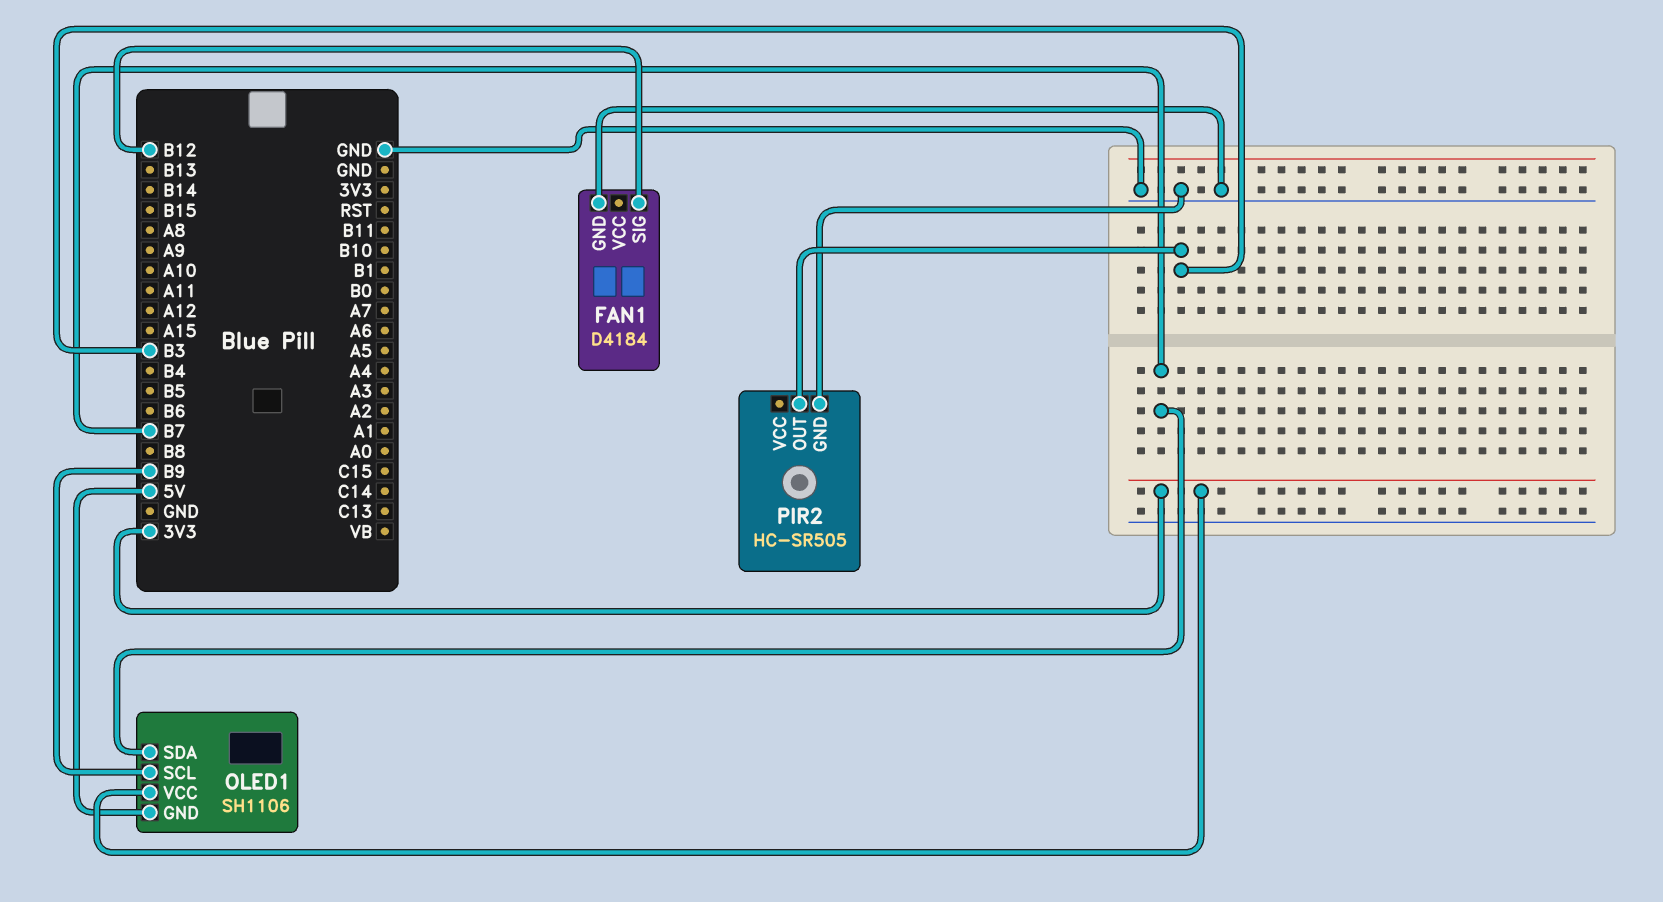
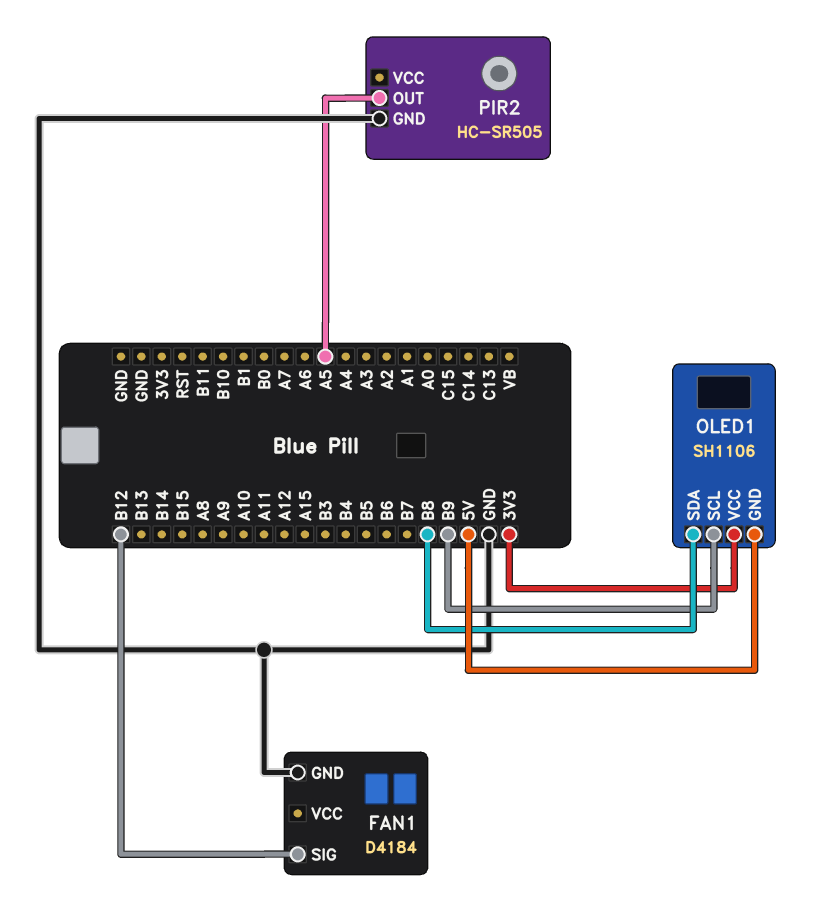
OLED1 pin SDA: B7 -> B8
PIR2 pin OUT: B3 -> A5

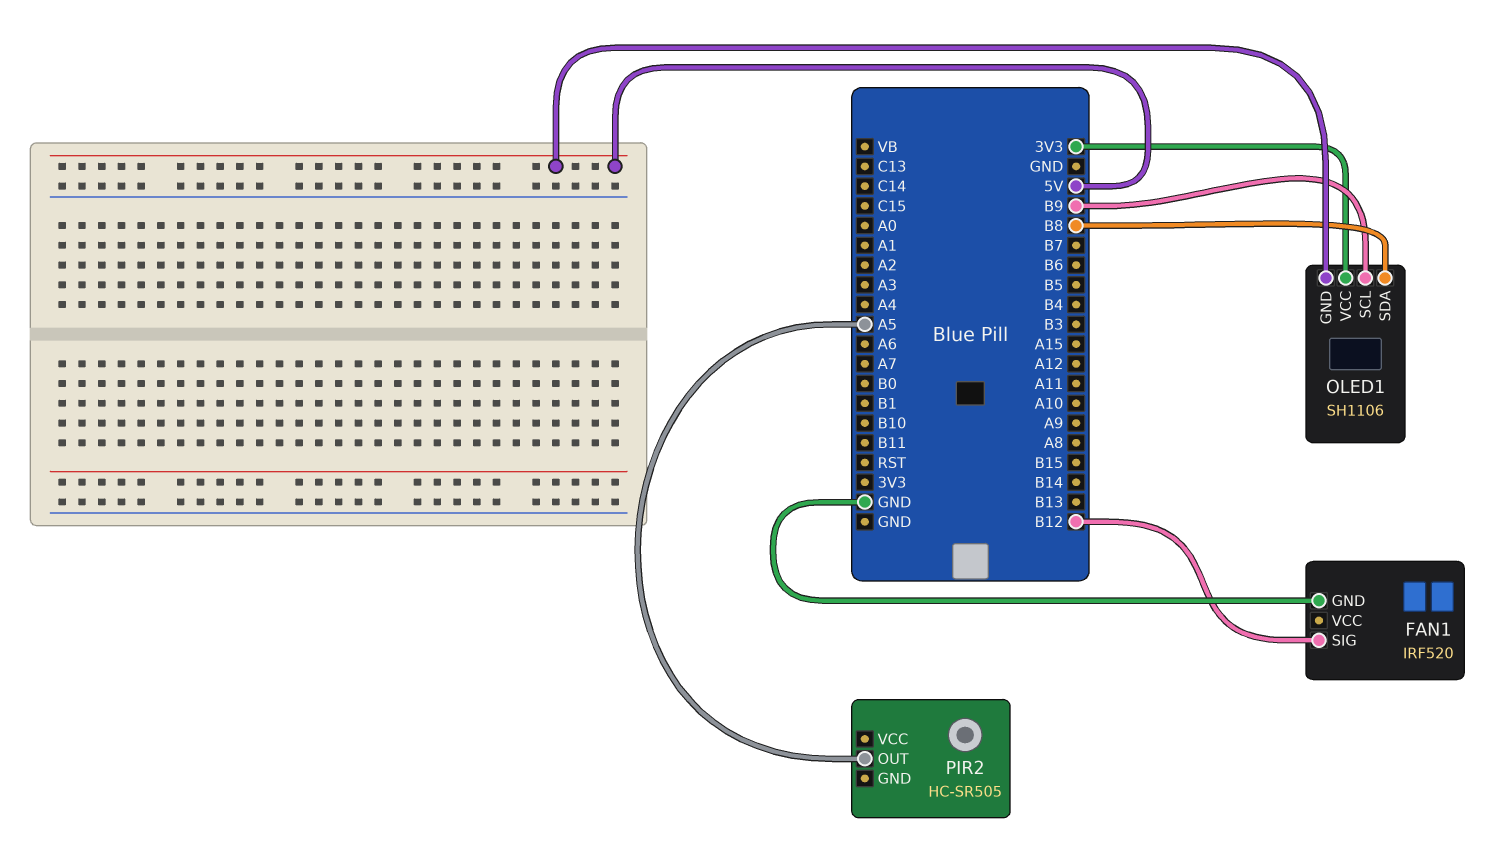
FAN1: D4184 -> IRF520
PIR2 pin GND: GND -> none

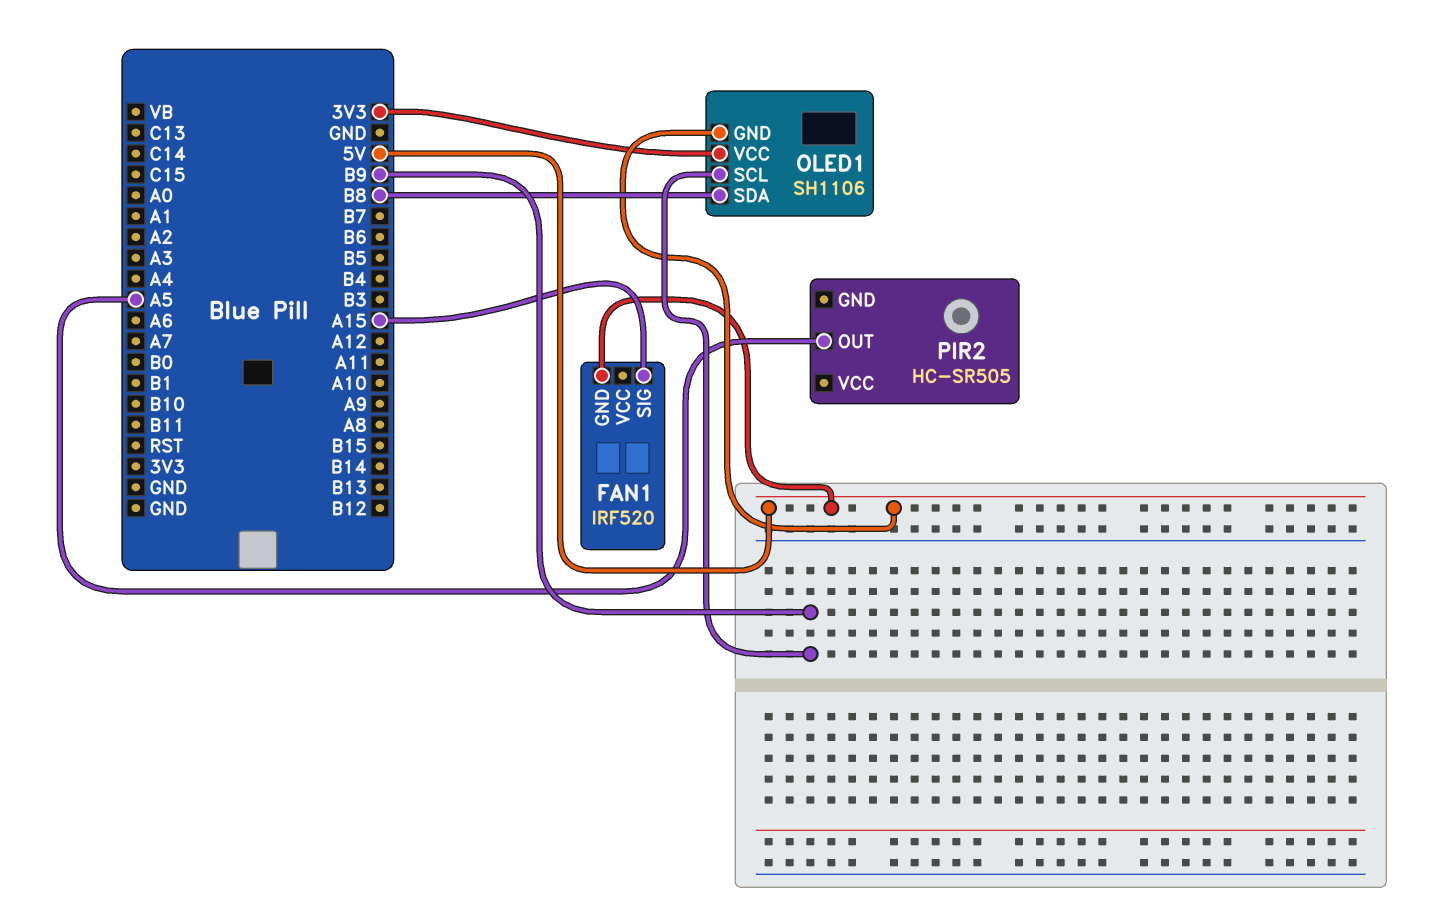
FAN1 pin GND: GND -> 5V
FAN1 pin SIG: B12 -> A15

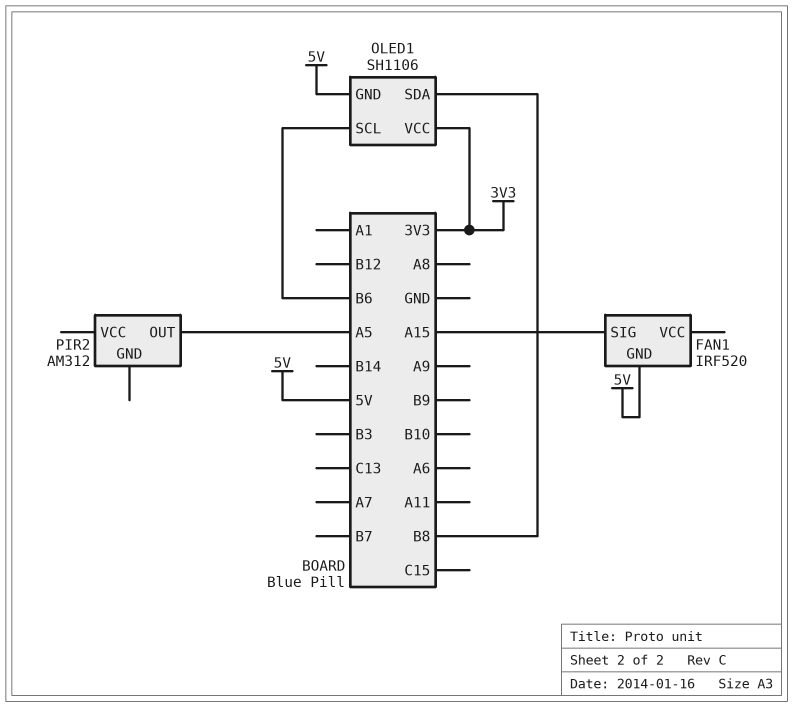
OLED1 pin SCL: B9 -> B6
PIR2: HC-SR505 -> AM312

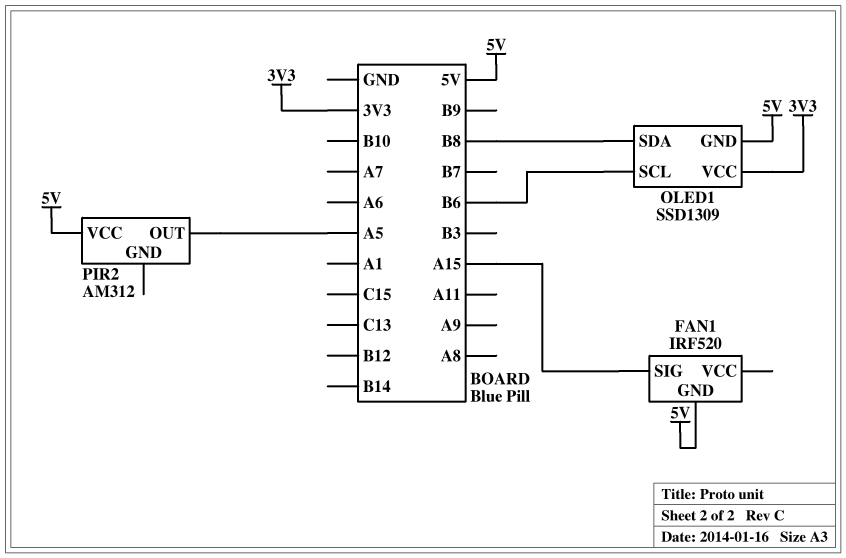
OLED1: SH1106 -> SSD1309
PIR2 pin VCC: none -> 5V

